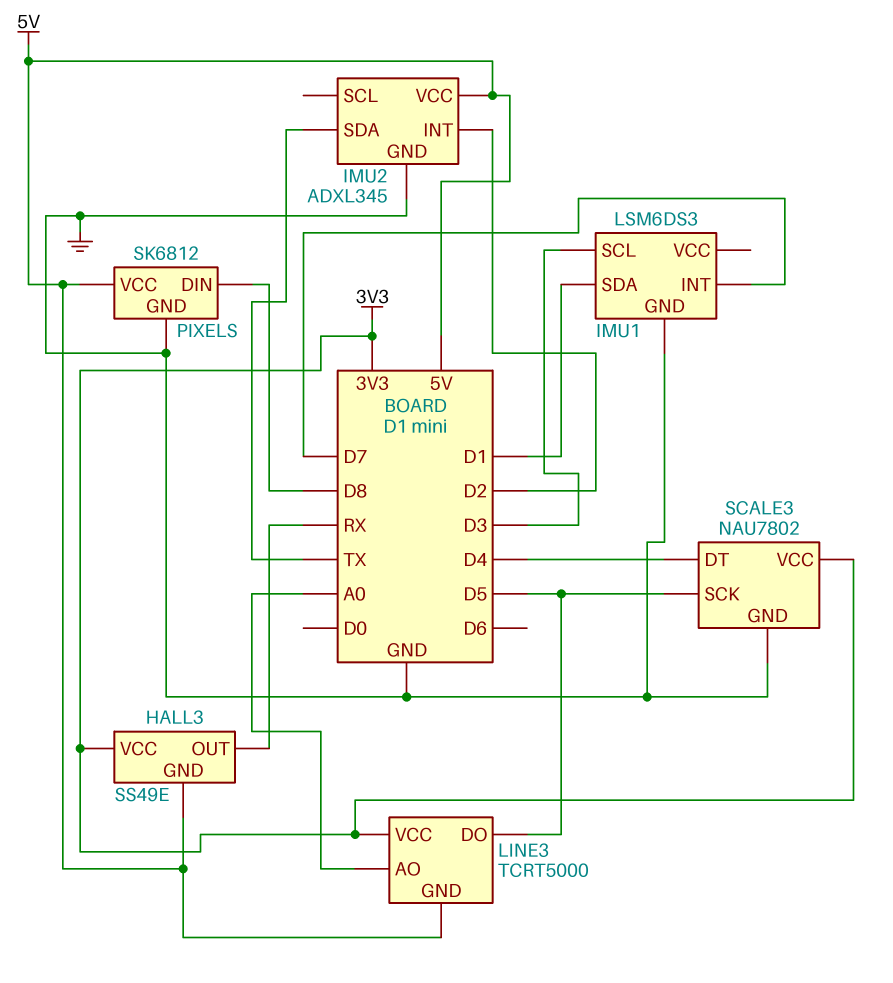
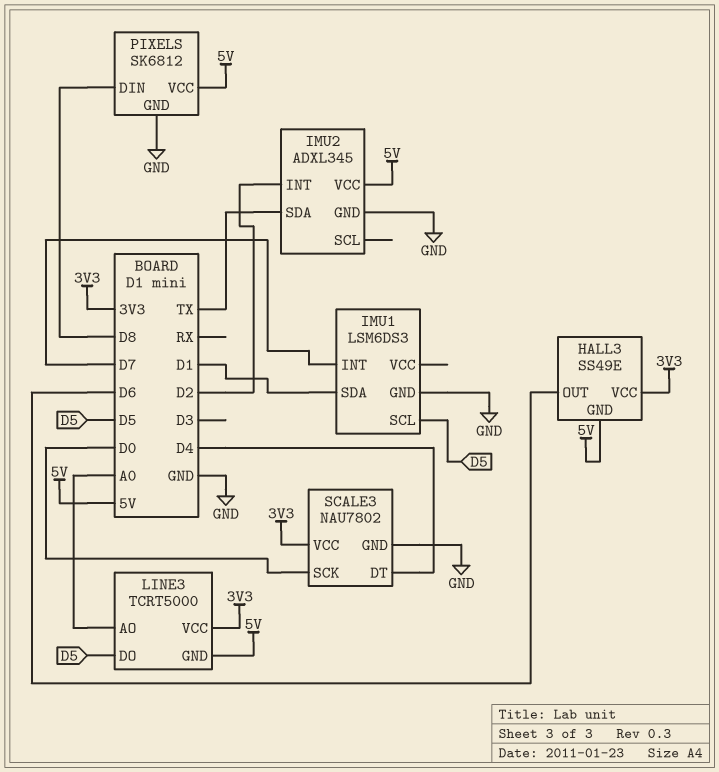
HALL3 pin OUT: RX -> D6
IMU1 pin SCL: D3 -> D5
SCALE3 pin SCK: D5 -> D0

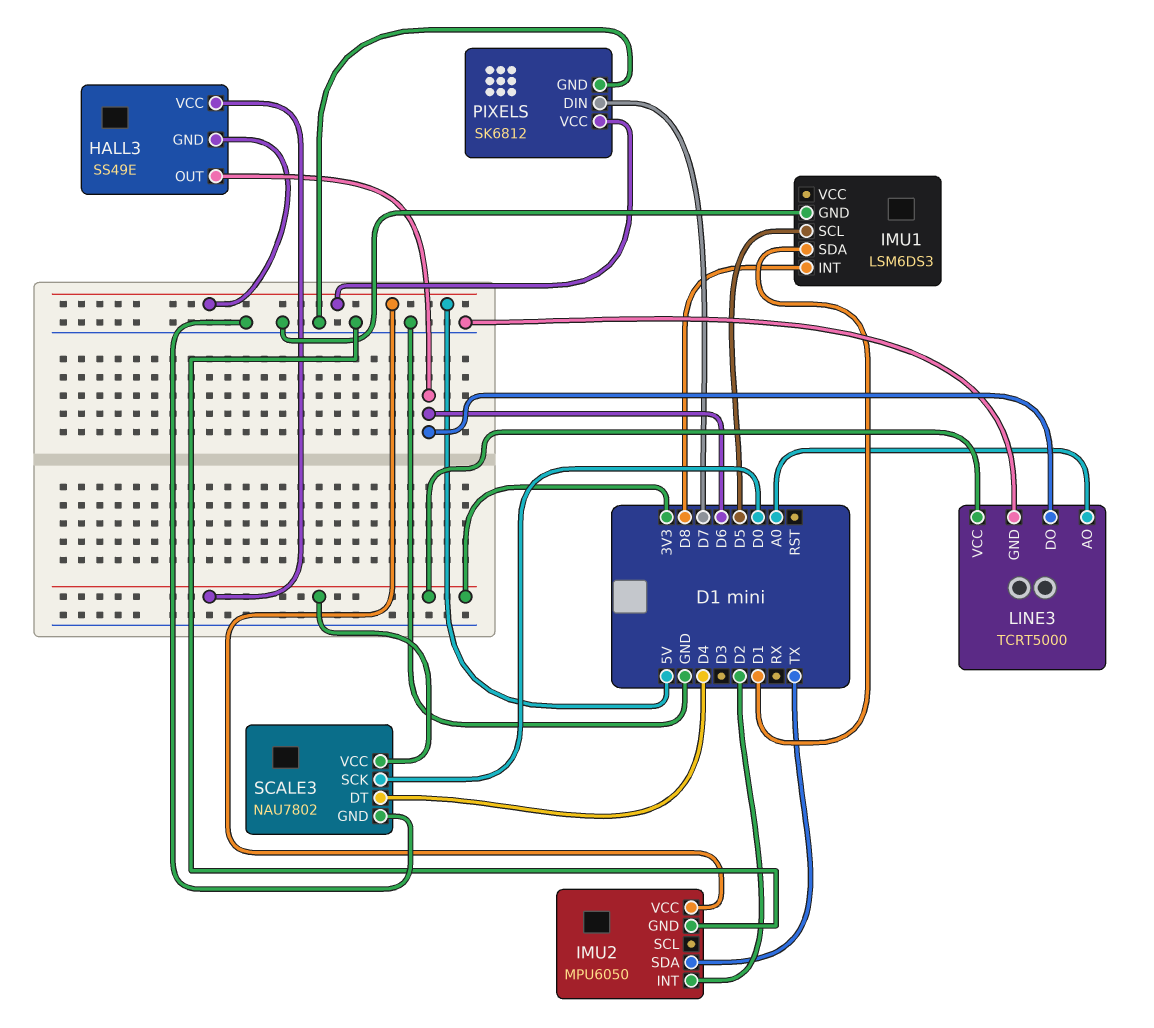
IMU1 pin INT: D7 -> D8
IMU2: ADXL345 -> MPU6050
LINE3 pin DO: D5 -> D6
LINE3 pin GND: 5V -> GND
PIXELS pin DIN: D8 -> D7

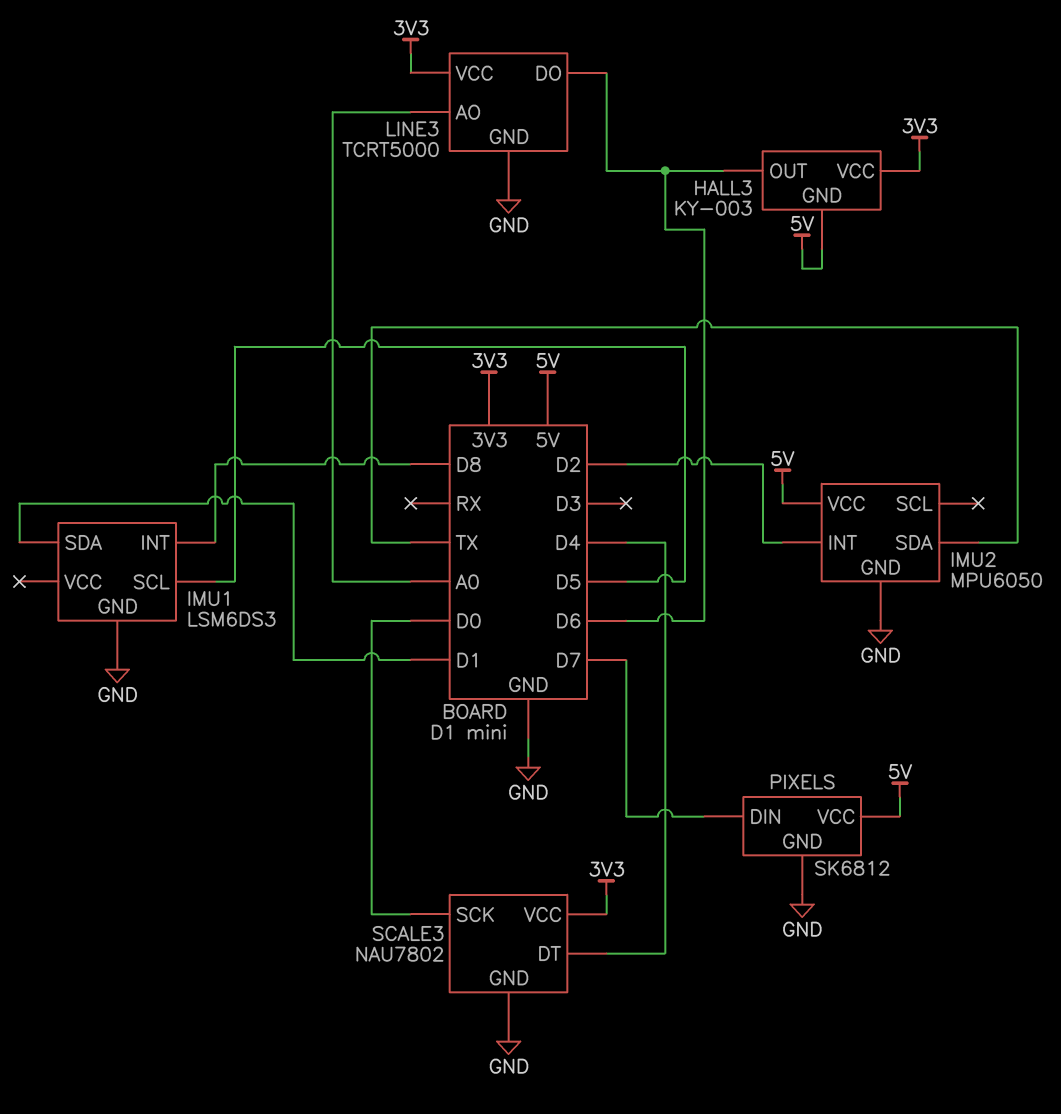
HALL3: SS49E -> KY-003

